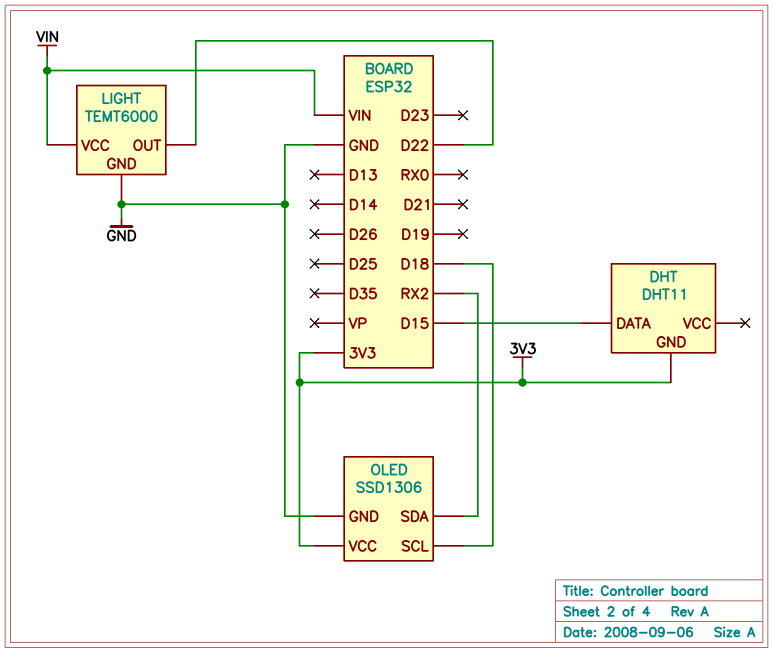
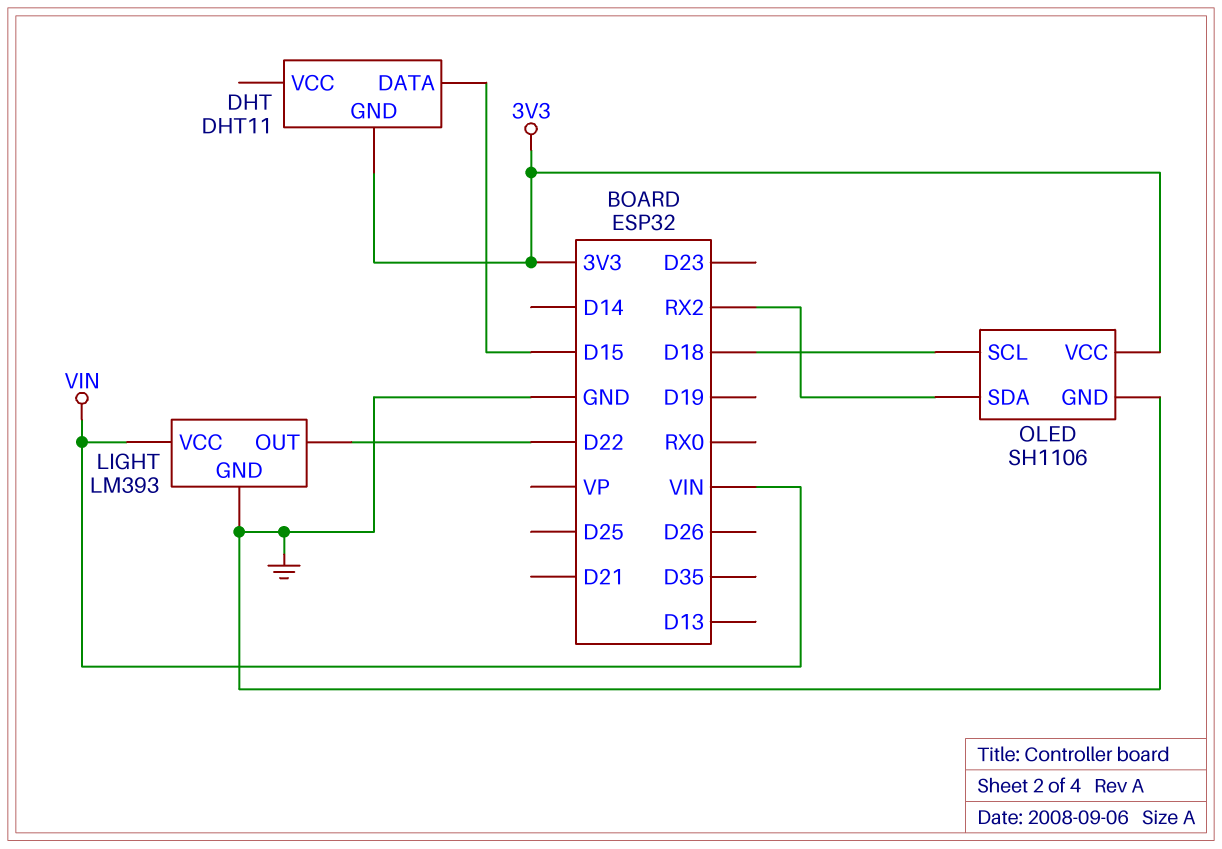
LIGHT: TEMT6000 -> LM393
OLED: SSD1306 -> SH1106

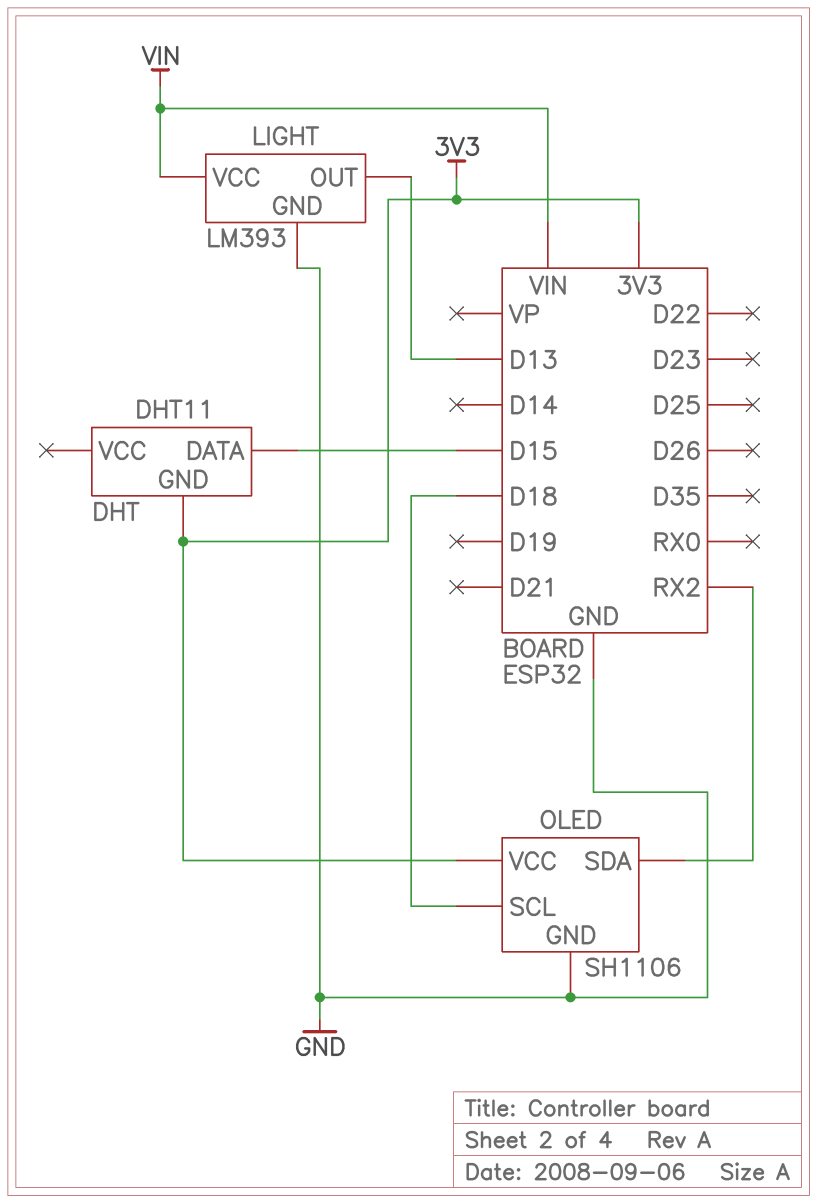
LIGHT pin OUT: D22 -> D13

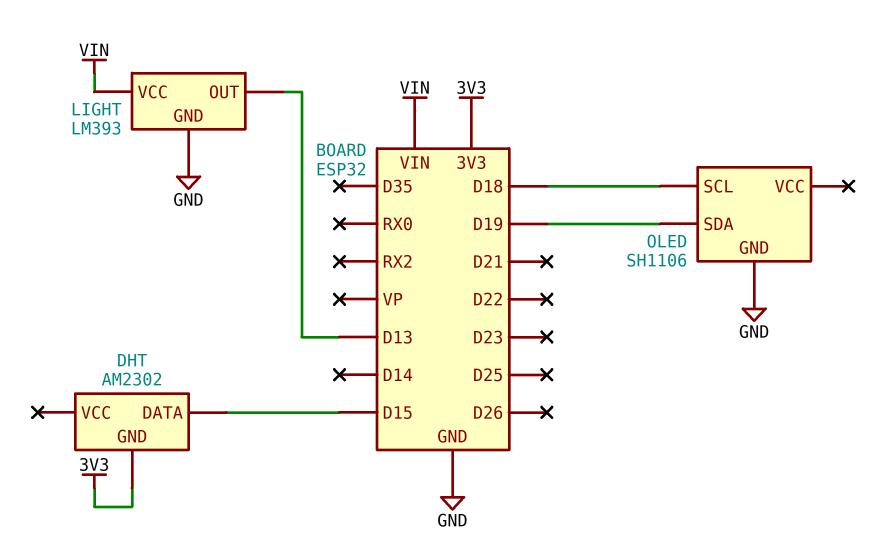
DHT: DHT11 -> AM2302
OLED pin SDA: RX2 -> D19
OLED pin VCC: 3V3 -> none

